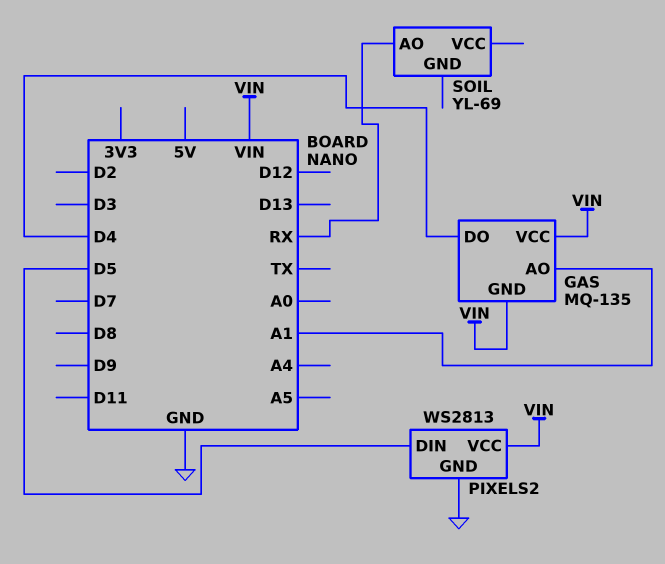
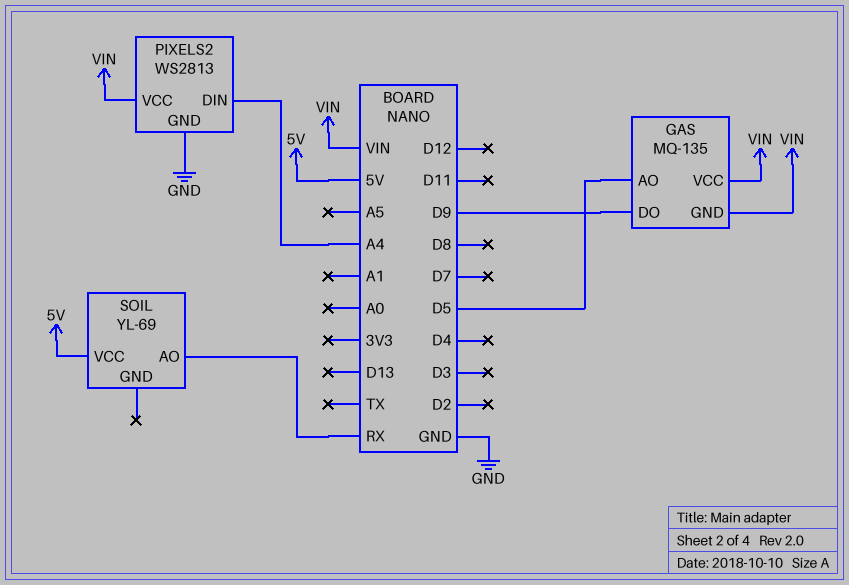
GAS pin AO: A1 -> D5
GAS pin DO: D4 -> D9
PIXELS2 pin DIN: D5 -> A4
SOIL pin VCC: none -> 5V

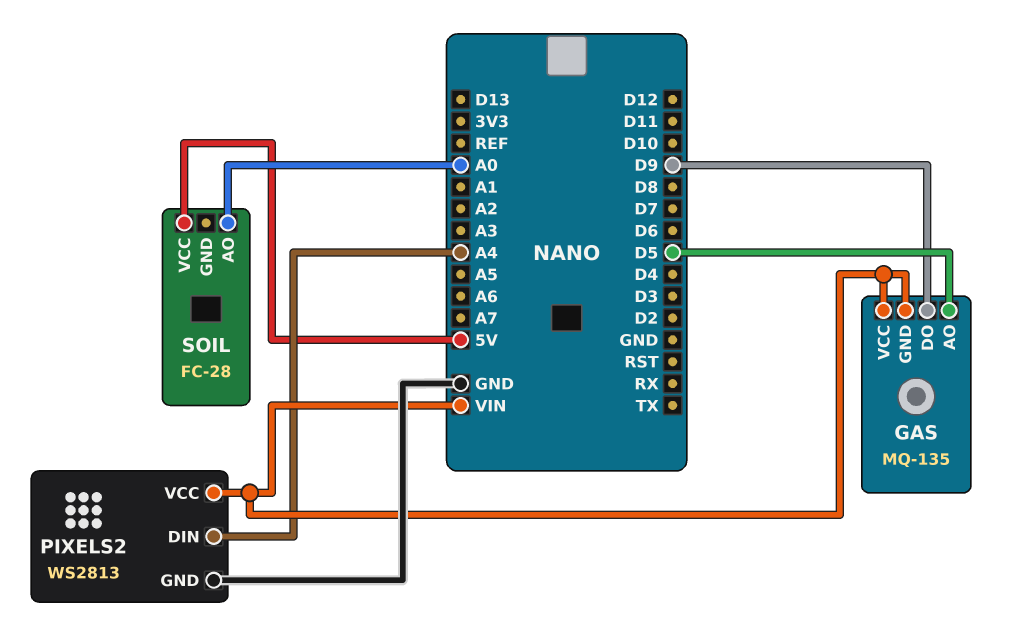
SOIL: YL-69 -> FC-28
SOIL pin AO: RX -> A0

